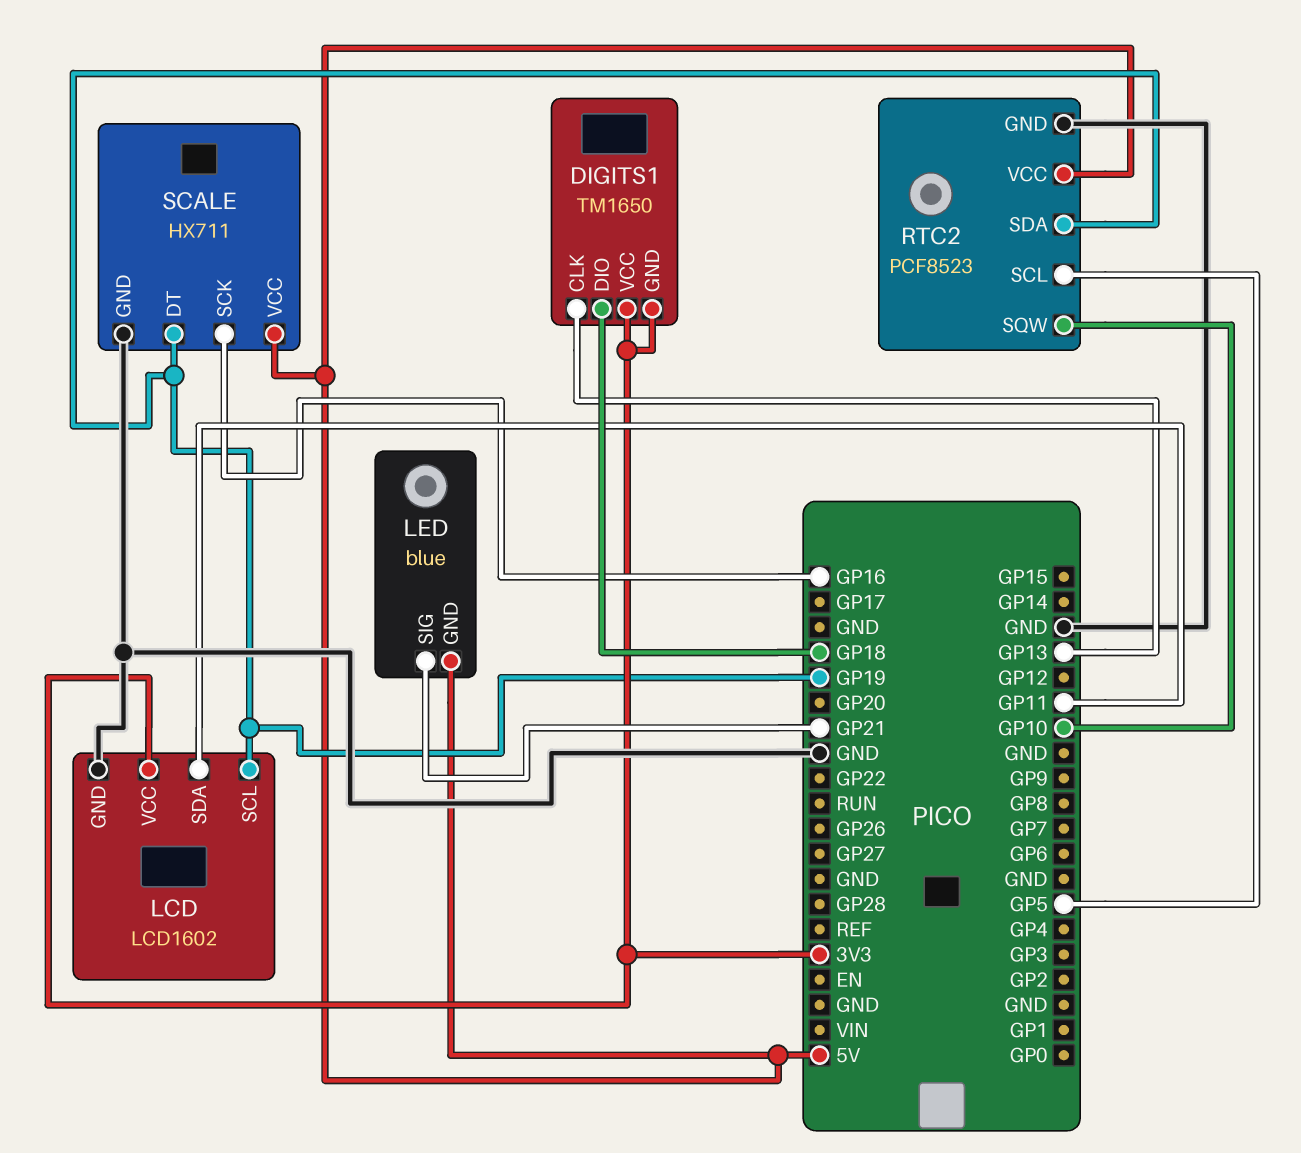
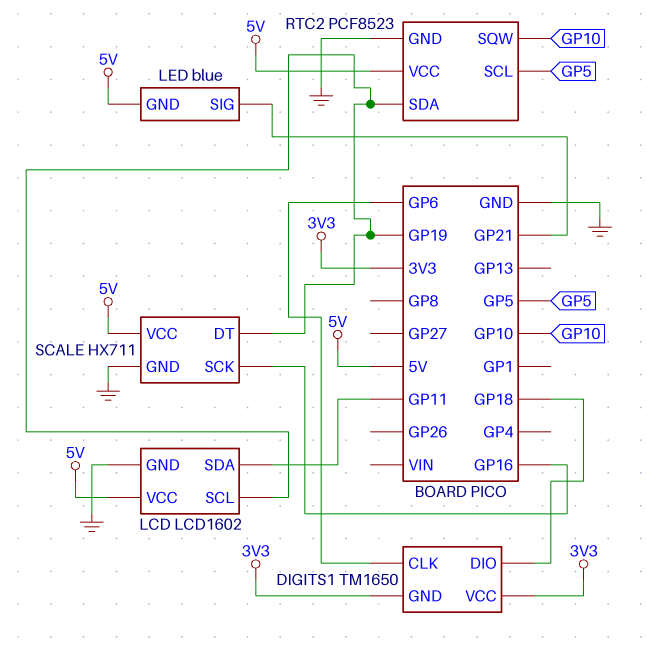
DIGITS1 pin CLK: GP13 -> GP6
LCD pin VCC: 3V3 -> 5V

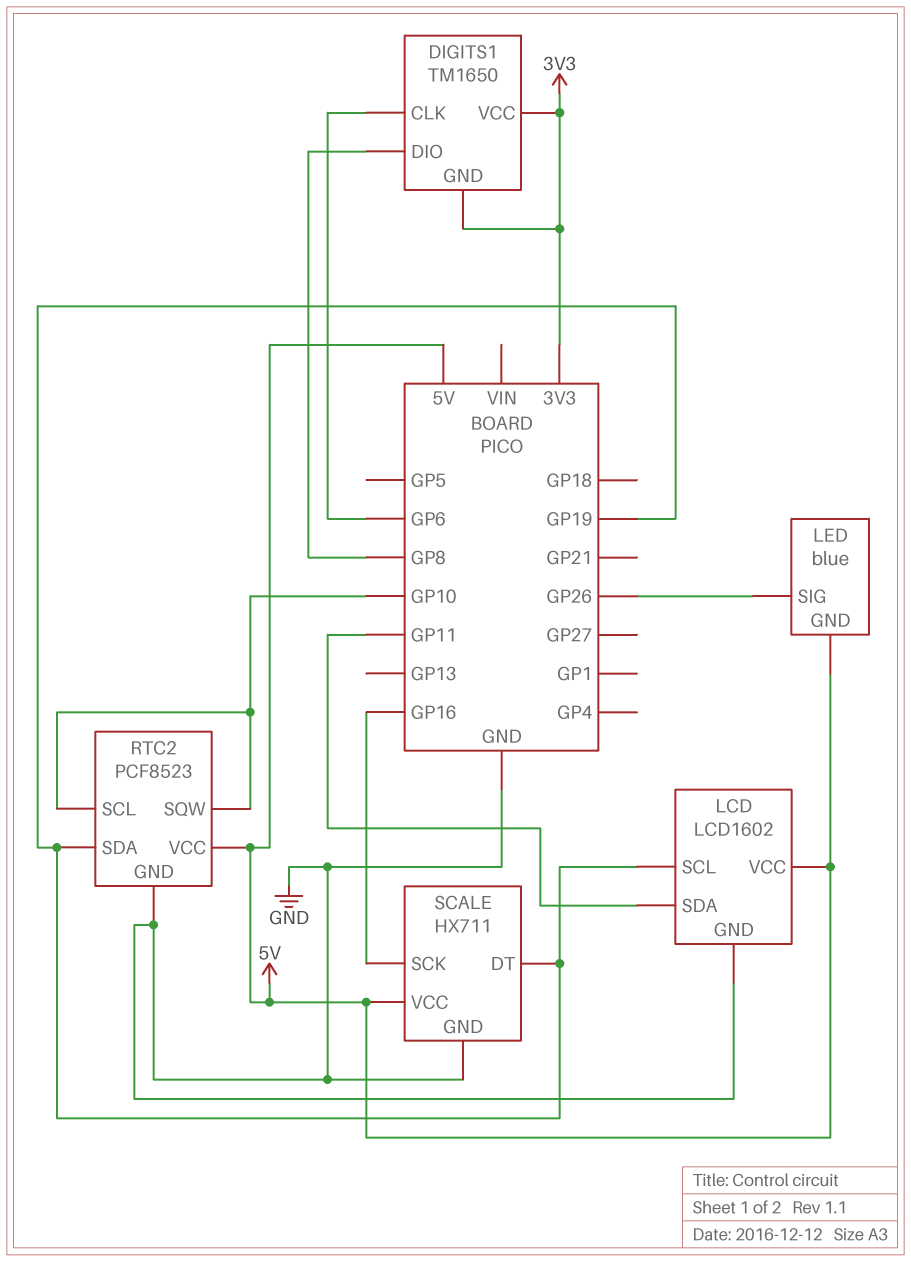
DIGITS1 pin DIO: GP18 -> GP8
LED pin SIG: GP21 -> GP26
RTC2 pin SCL: GP5 -> GP10

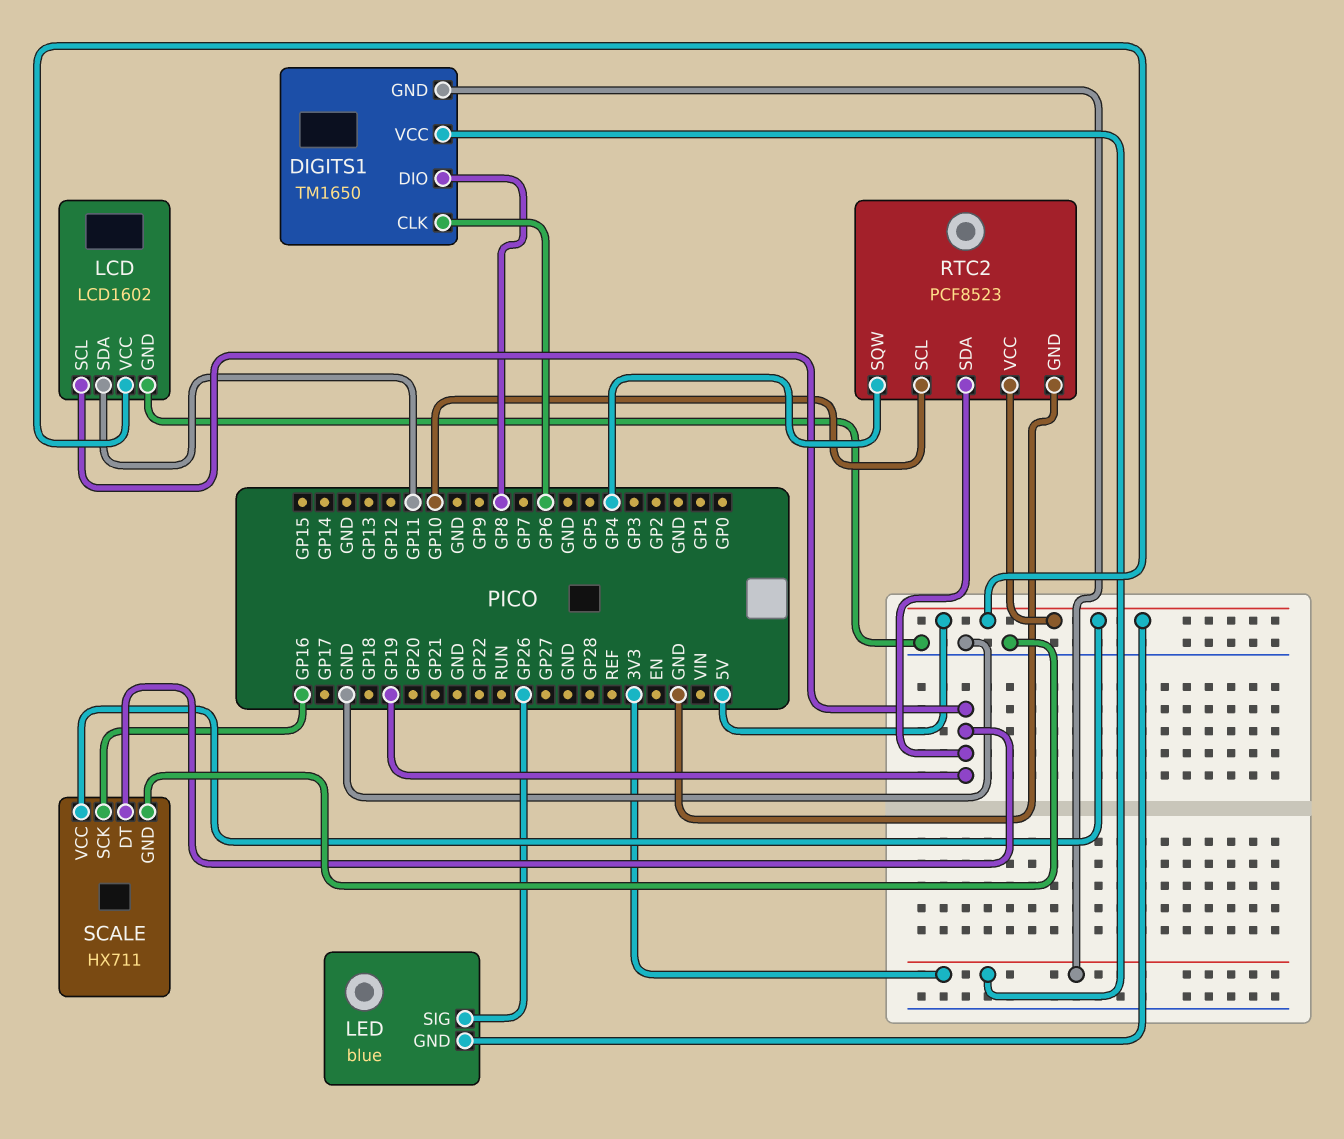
RTC2 pin SQW: GP10 -> GP4

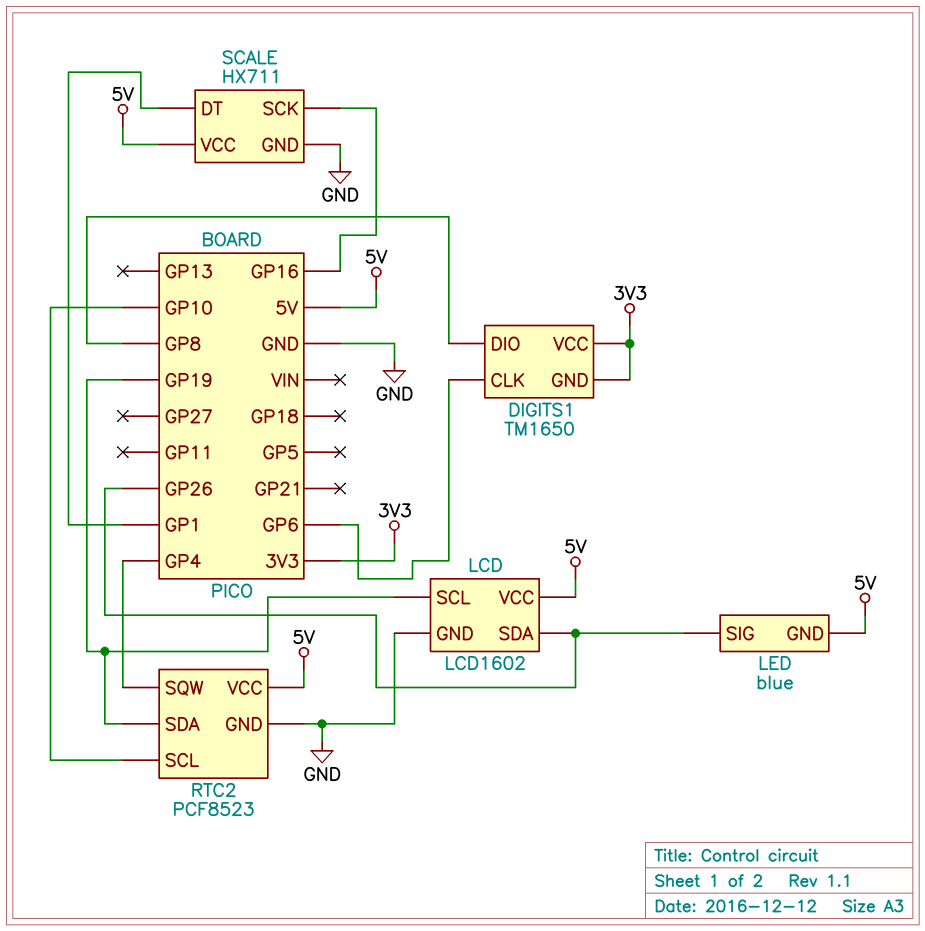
LCD pin SDA: GP11 -> GP26
SCALE pin DT: GP19 -> GP1

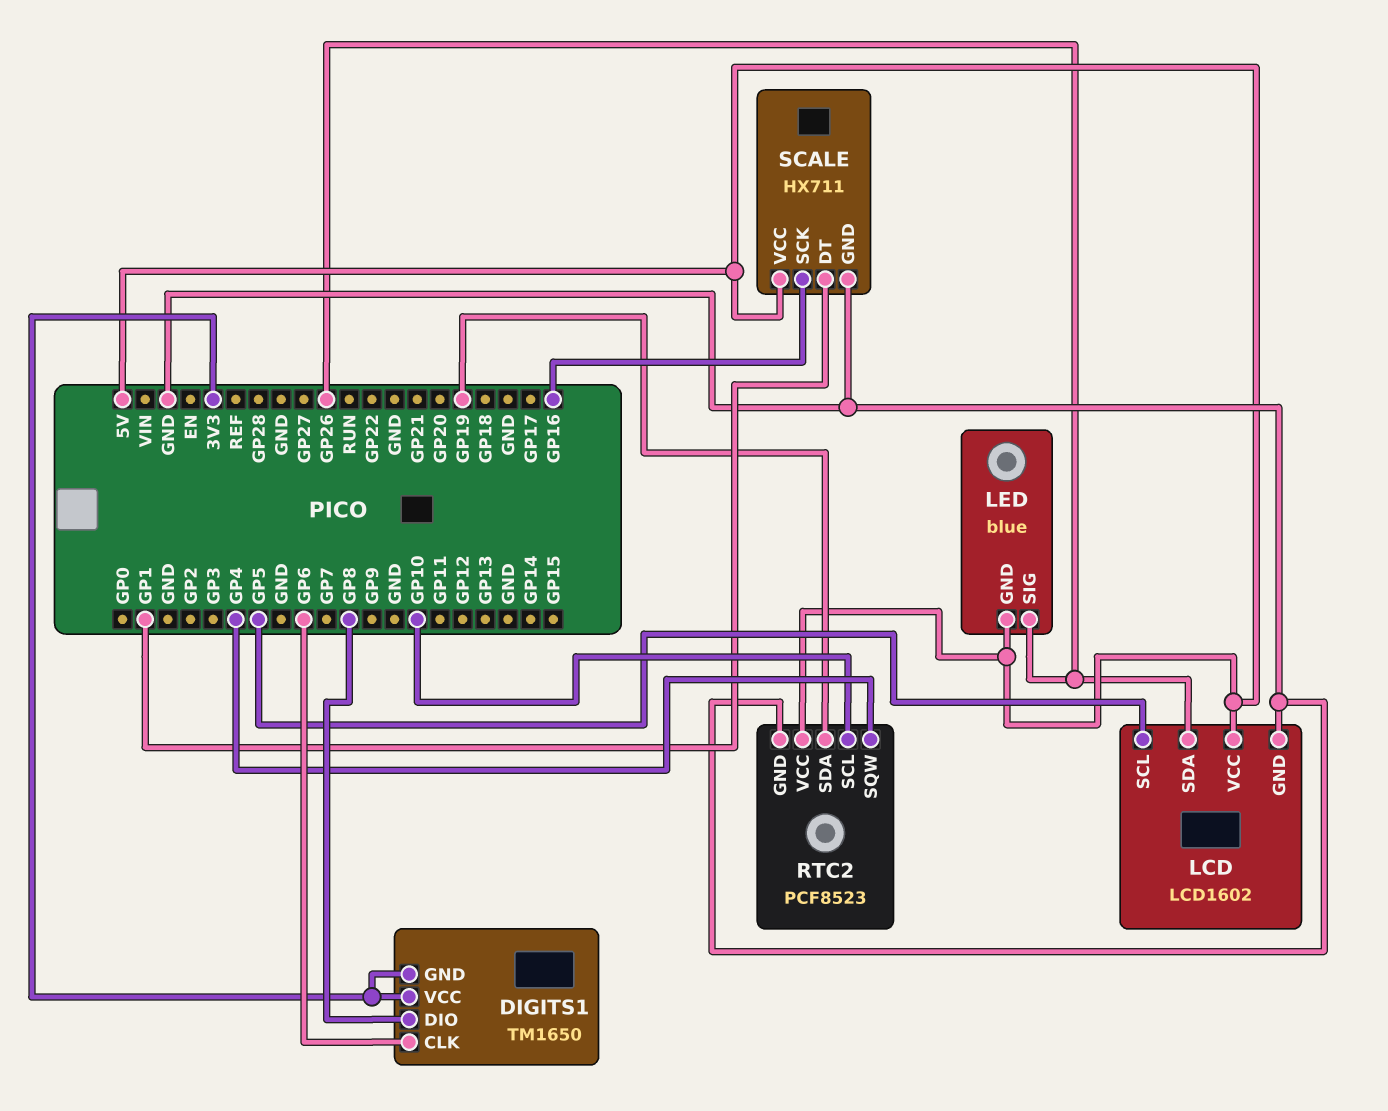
LCD pin SCL: GP19 -> GP5

